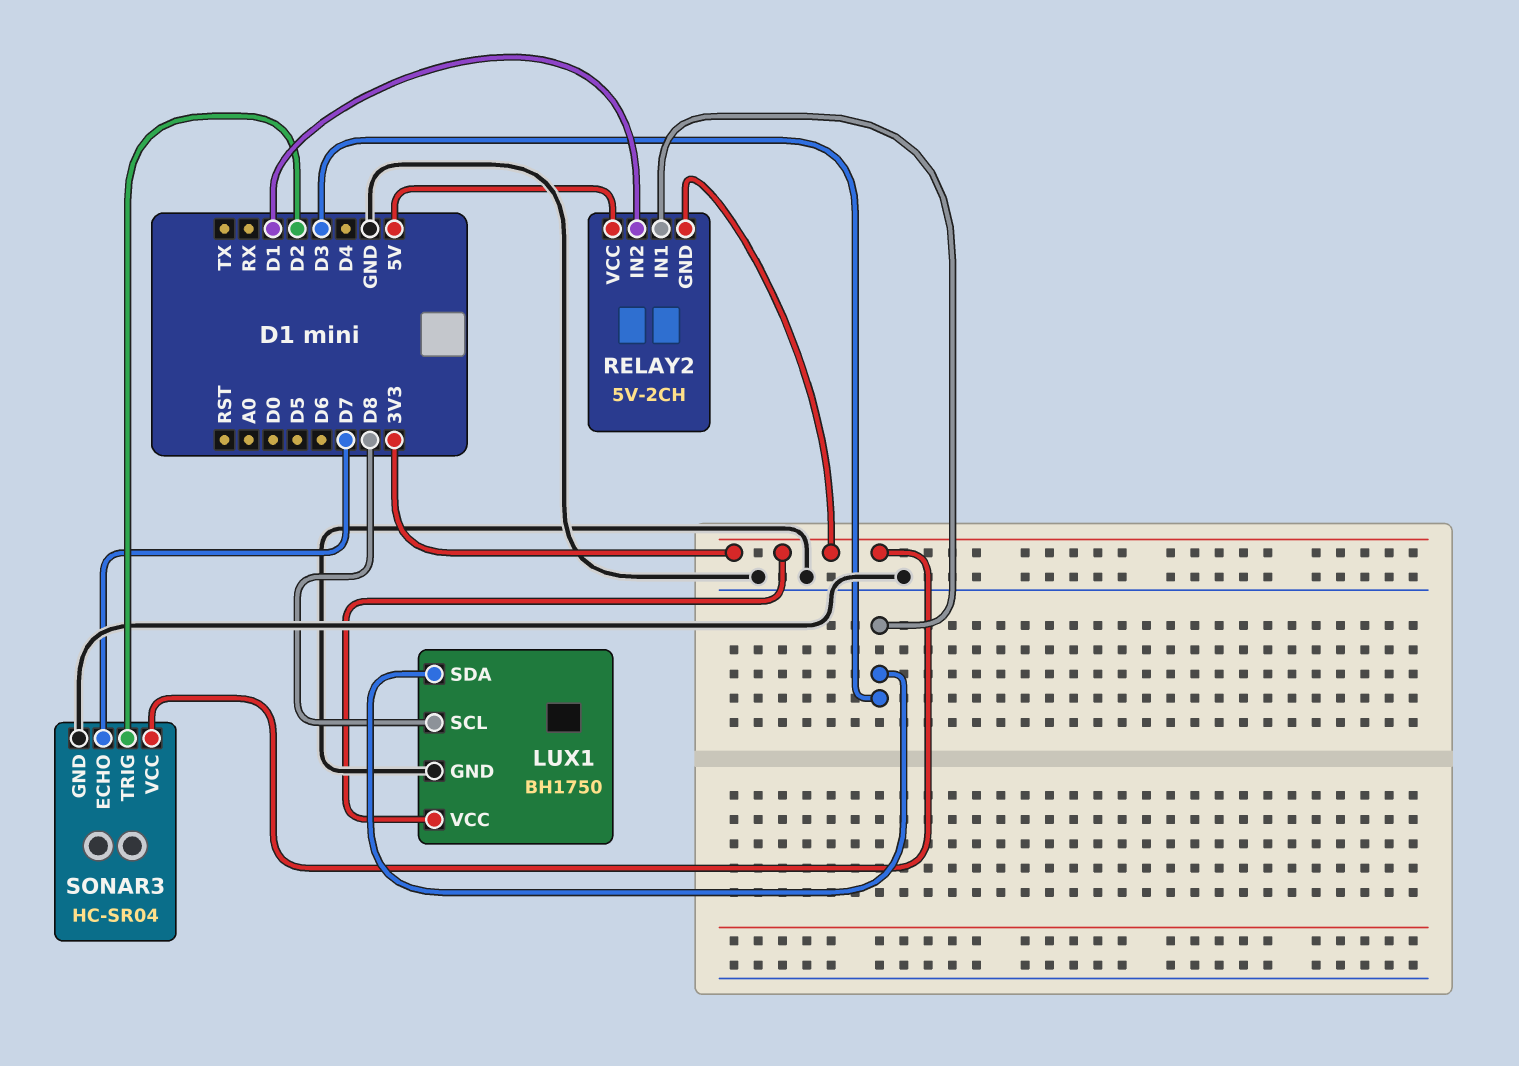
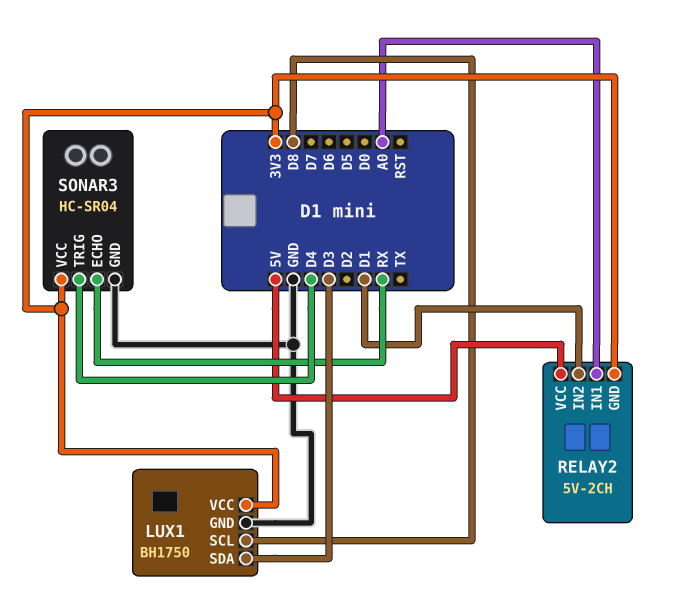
RELAY2 pin IN1: D3 -> A0
SONAR3 pin ECHO: D7 -> RX
SONAR3 pin TRIG: D2 -> D4

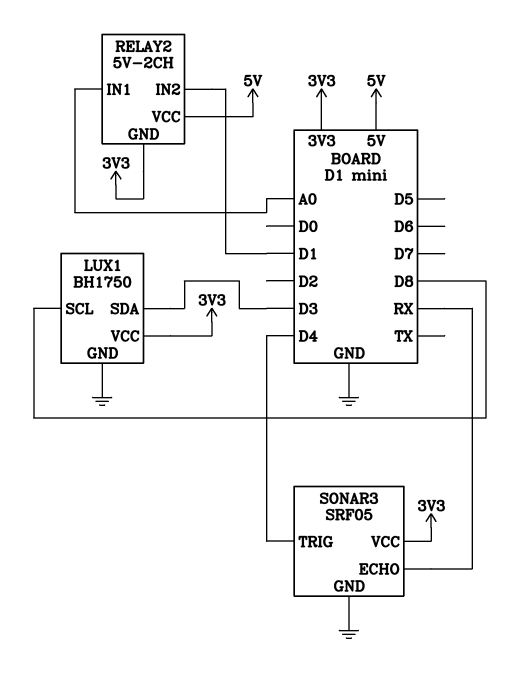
SONAR3: HC-SR04 -> SRF05

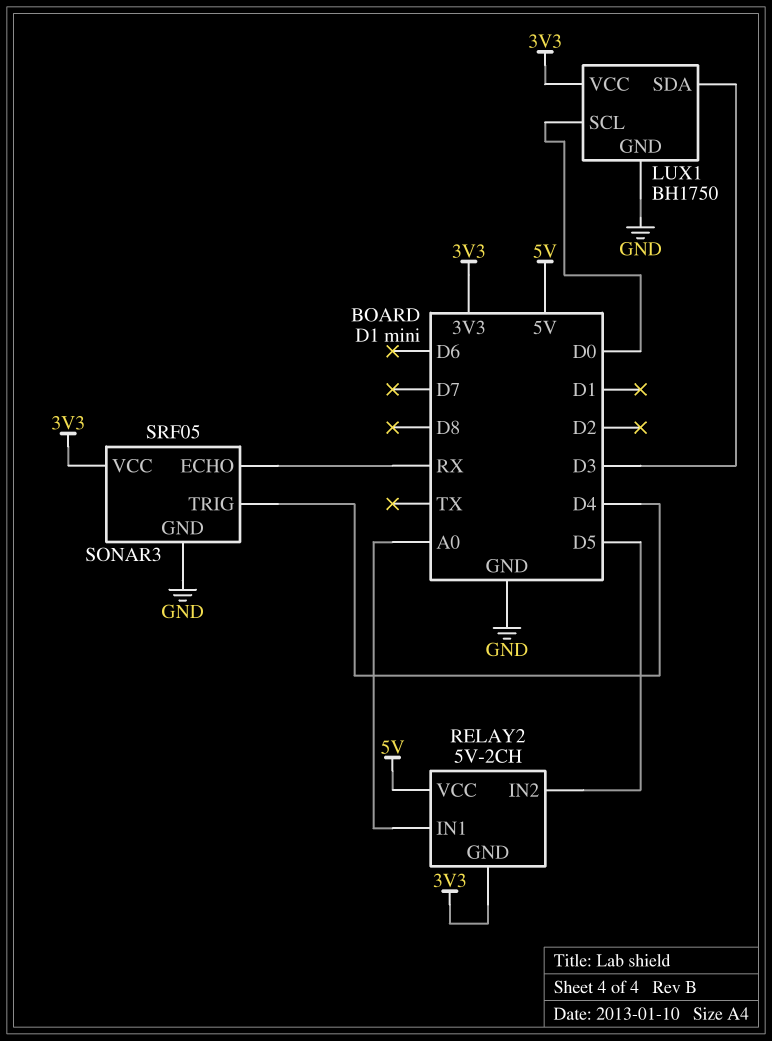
LUX1 pin SCL: D8 -> D0
RELAY2 pin IN2: D1 -> D5

